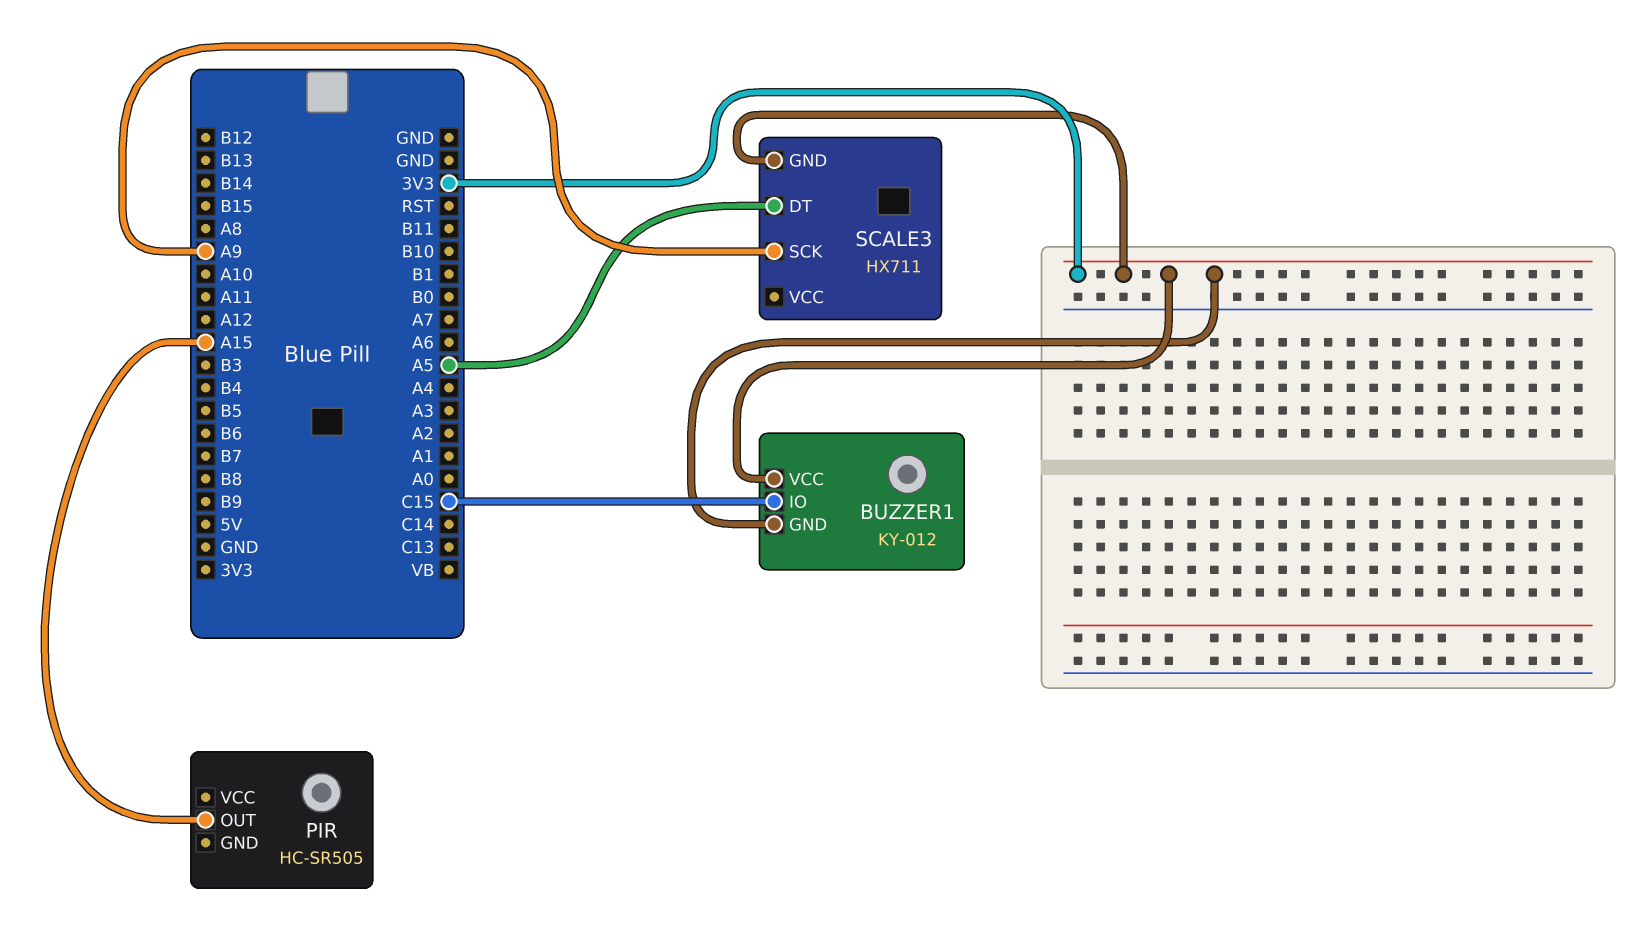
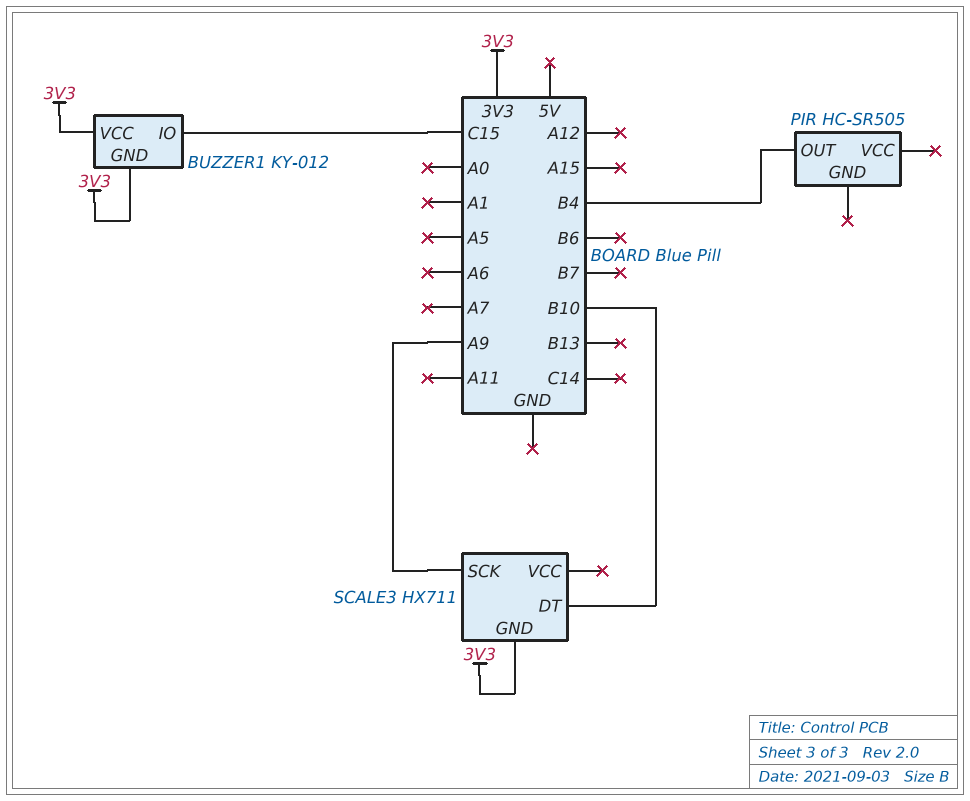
PIR pin OUT: A15 -> B4
SCALE3 pin DT: A5 -> B10

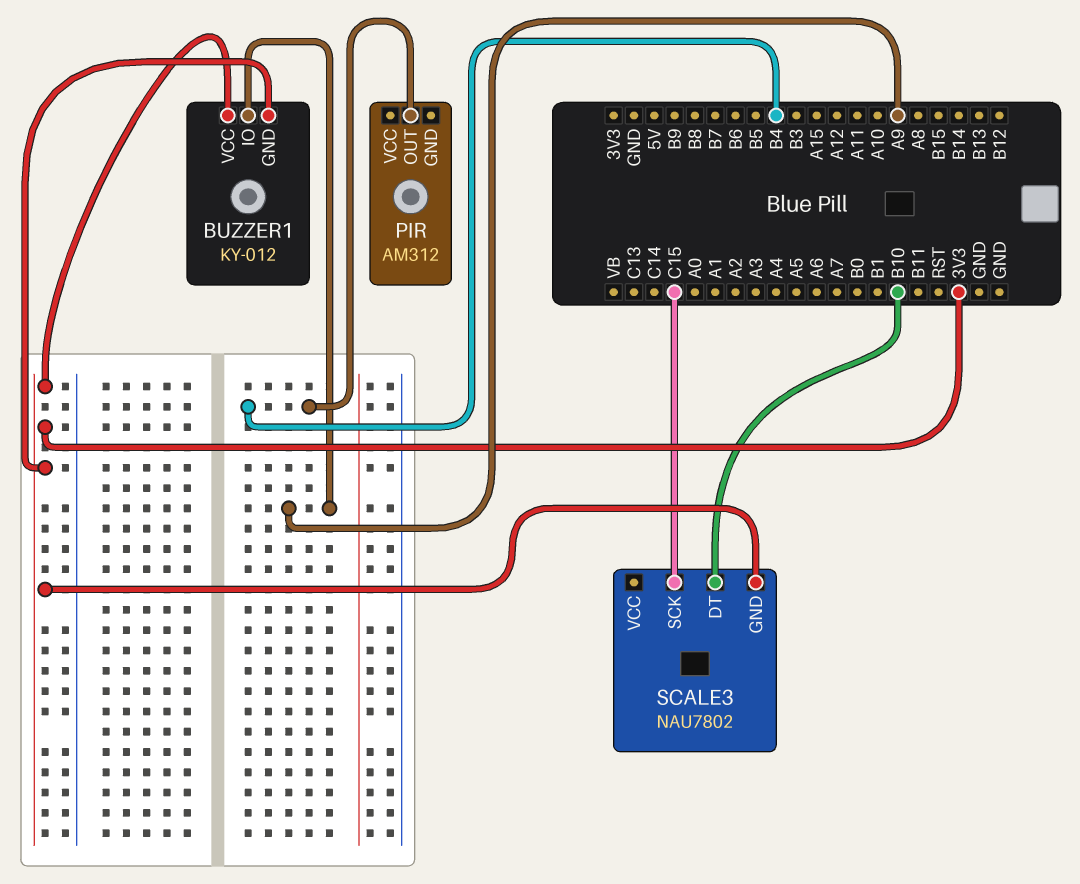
BUZZER1 pin IO: C15 -> A9
PIR: HC-SR505 -> AM312
SCALE3: HX711 -> NAU7802
SCALE3 pin SCK: A9 -> C15

